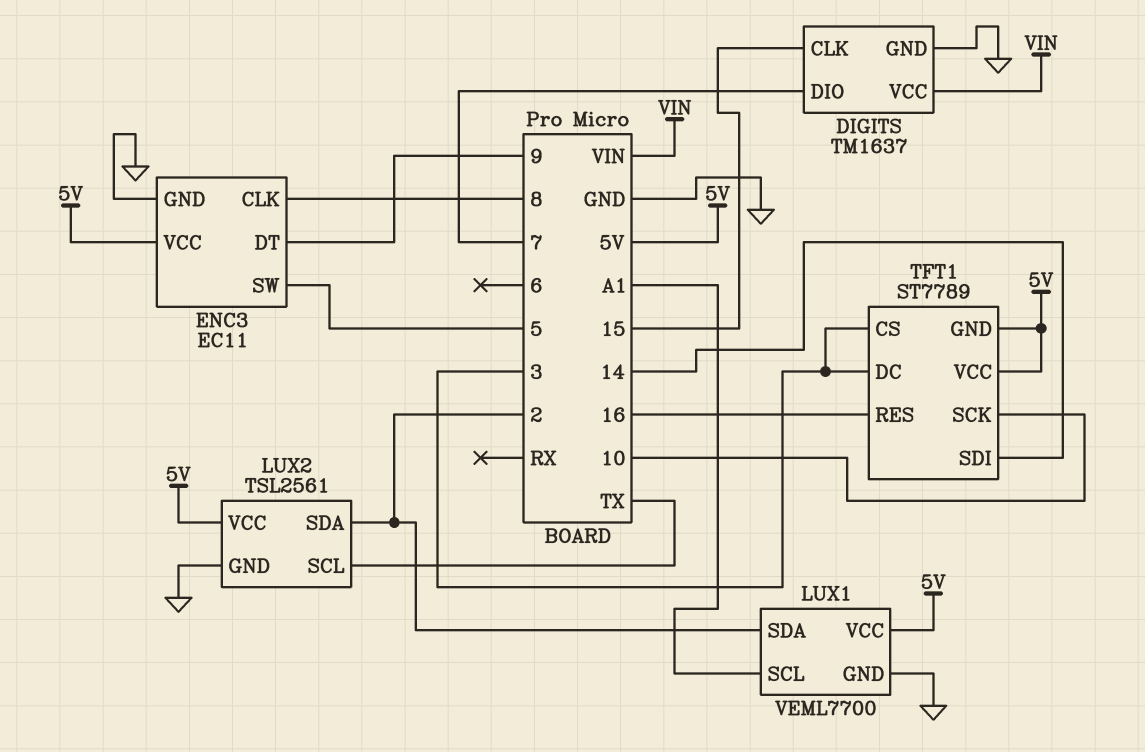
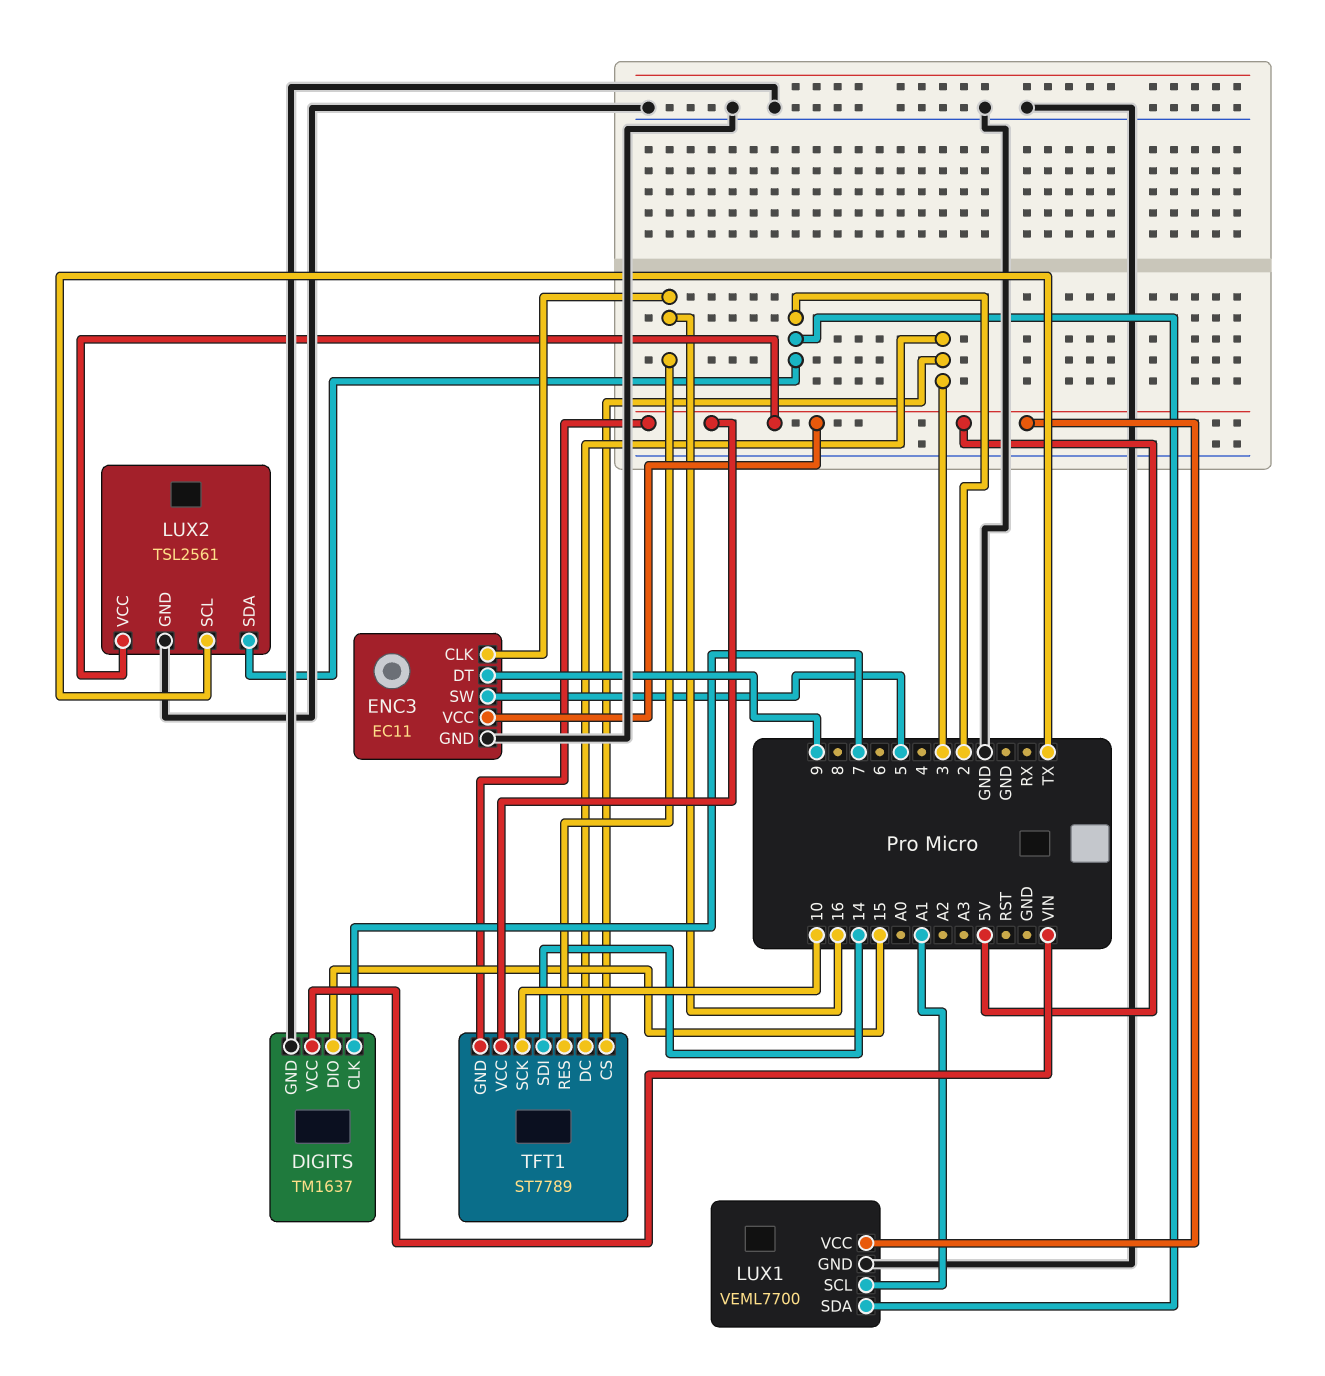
DIGITS pin CLK: 15 -> 7
DIGITS pin DIO: 7 -> 15
ENC3 pin CLK: 8 -> 16

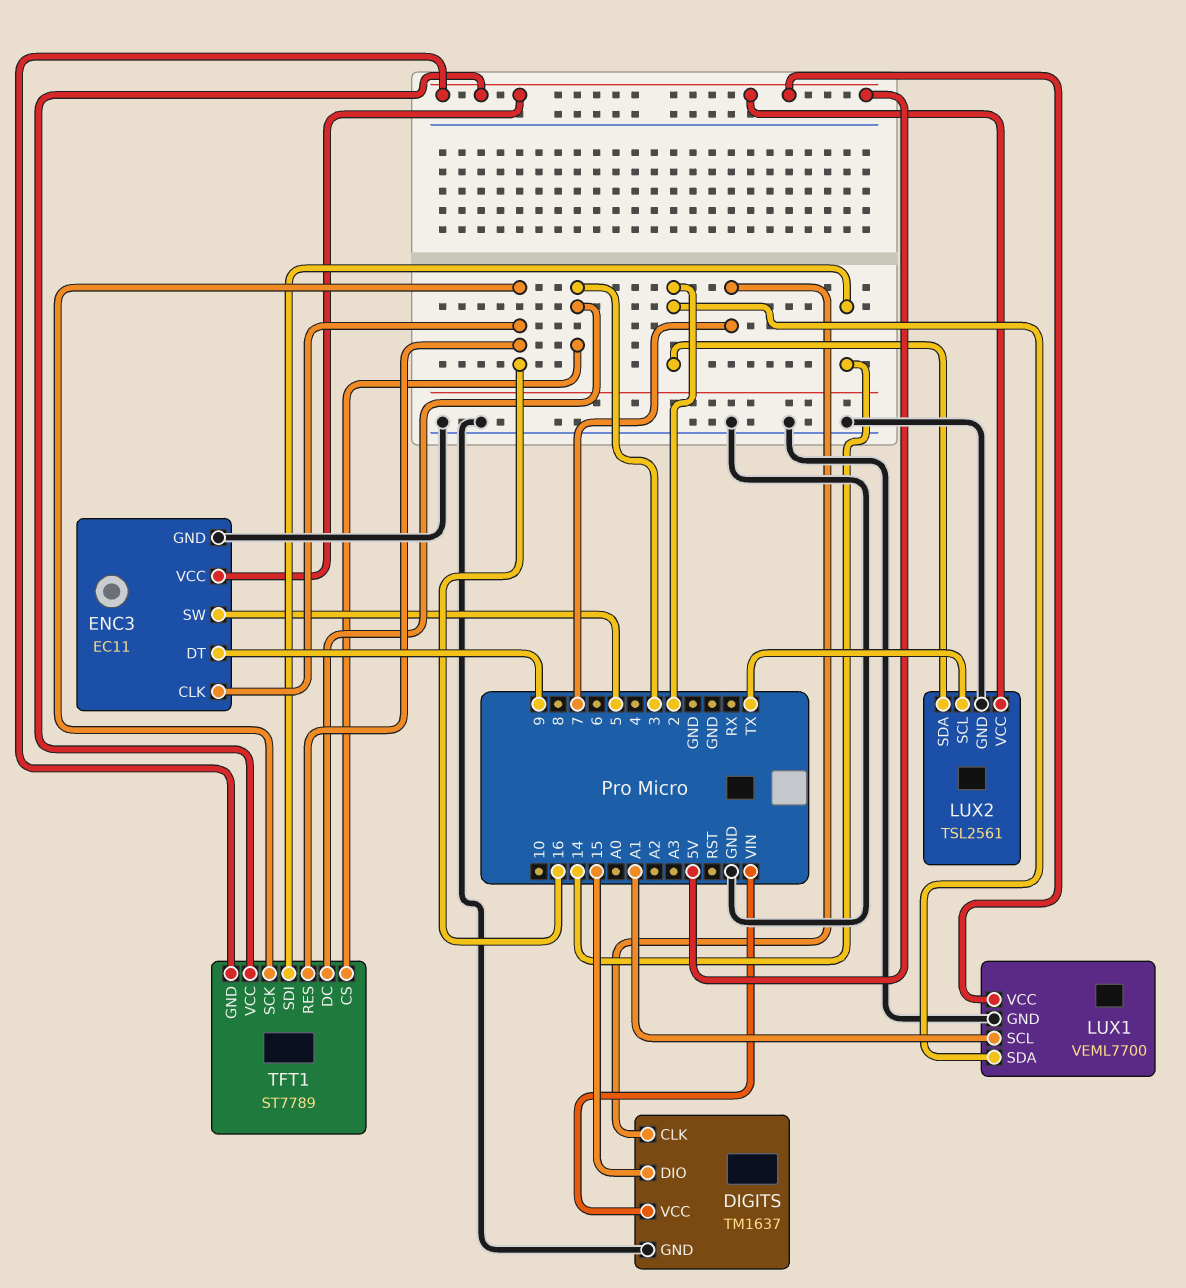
TFT1 pin SCK: 10 -> 16

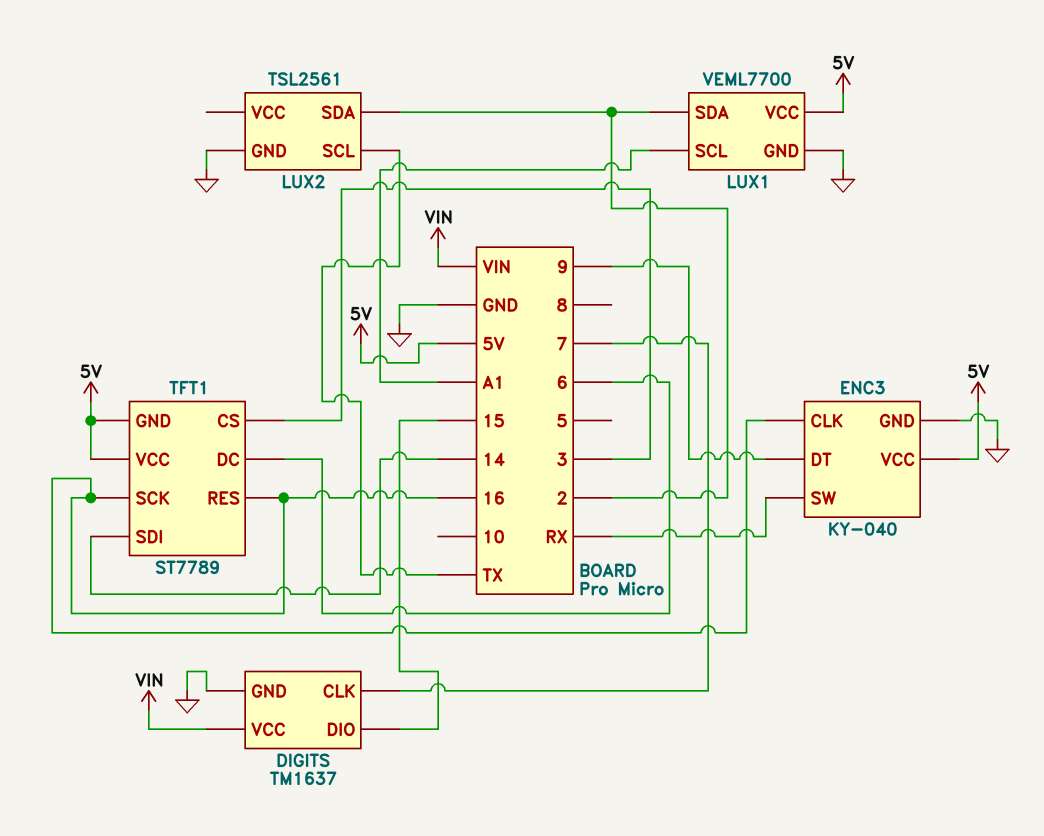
ENC3: EC11 -> KY-040
ENC3 pin SW: 5 -> RX
LUX2 pin VCC: 5V -> none
TFT1 pin DC: 3 -> 6

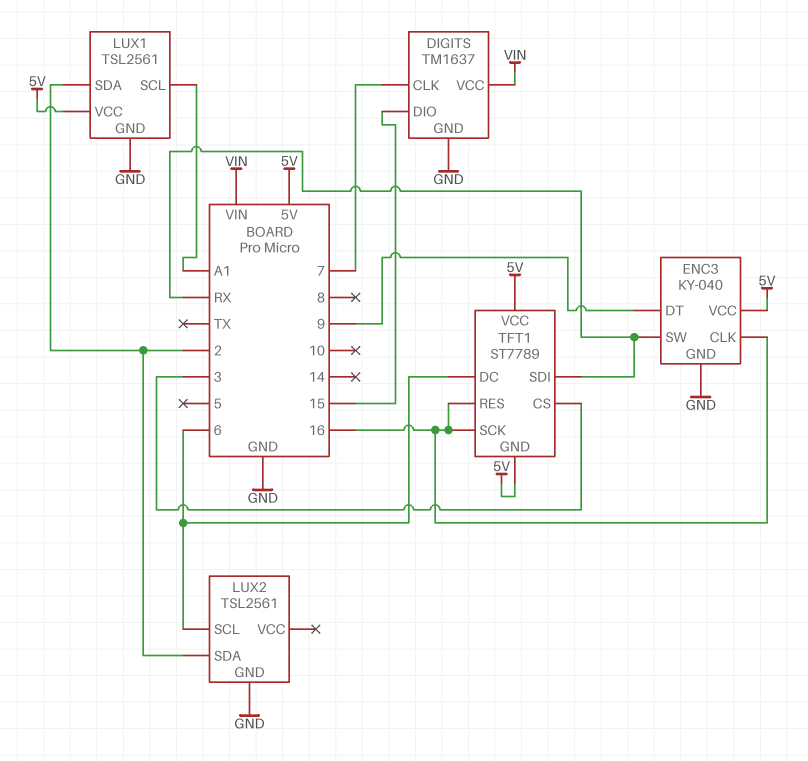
LUX1: VEML7700 -> TSL2561
LUX2 pin SCL: TX -> 6
TFT1 pin SDI: 14 -> RX

